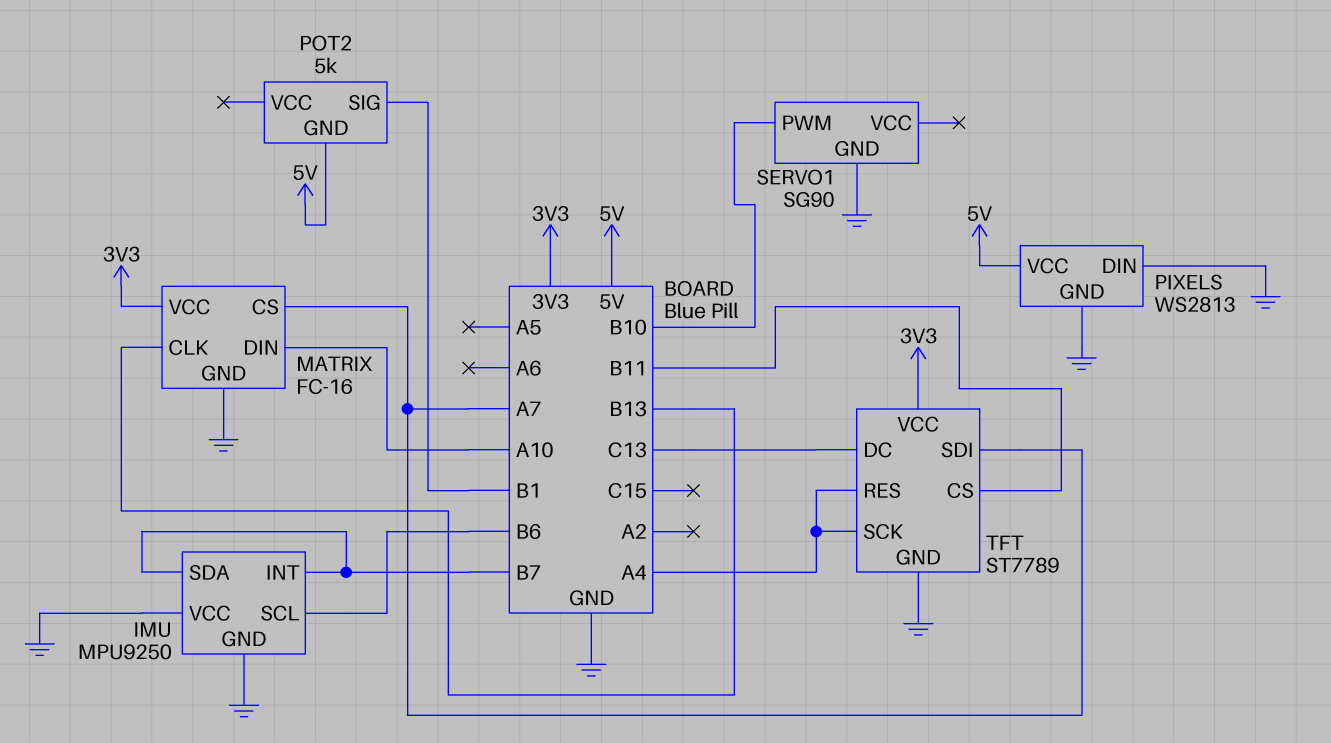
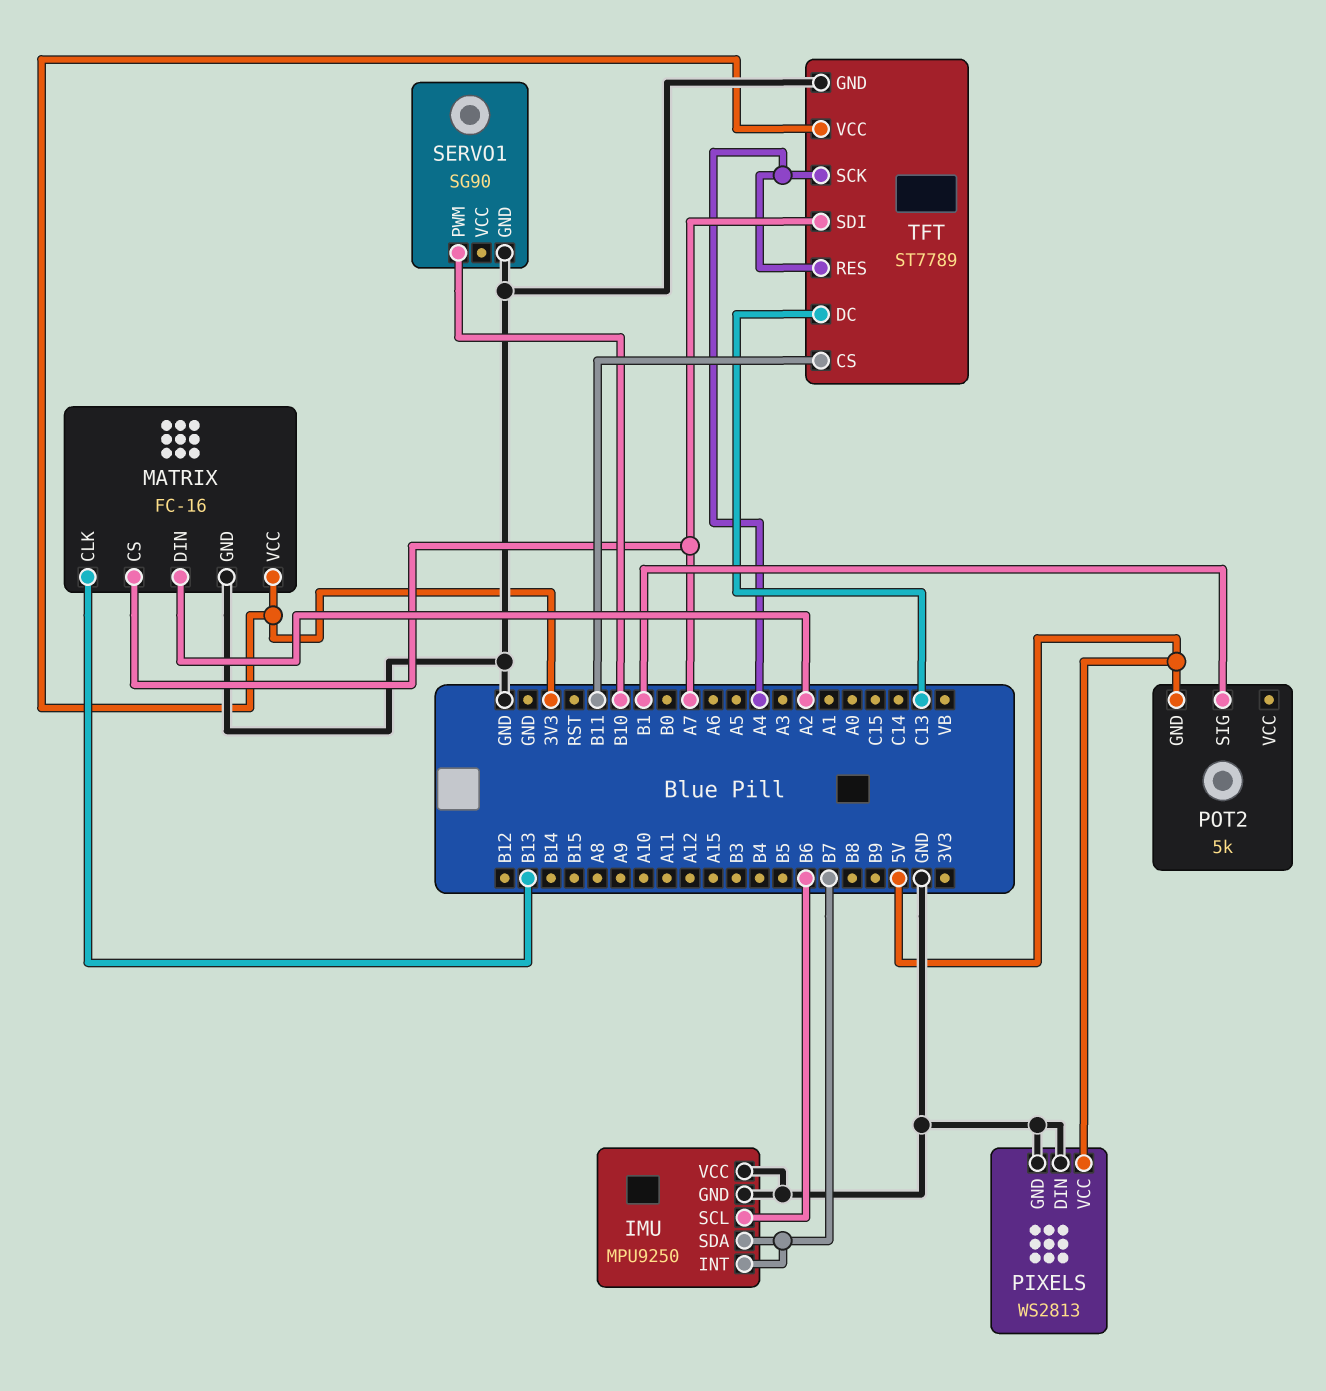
MATRIX pin DIN: A10 -> A2

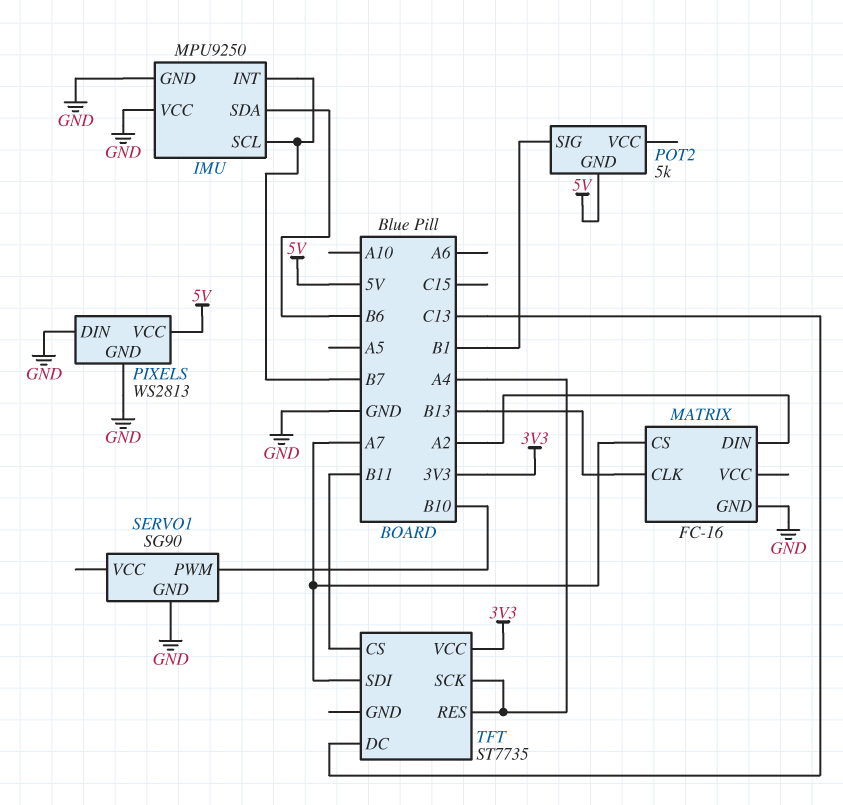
IMU pin SCL: B6 -> B7
IMU pin SDA: B7 -> B6
MATRIX pin VCC: 3V3 -> none
TFT: ST7789 -> ST7735
TFT pin GND: GND -> none

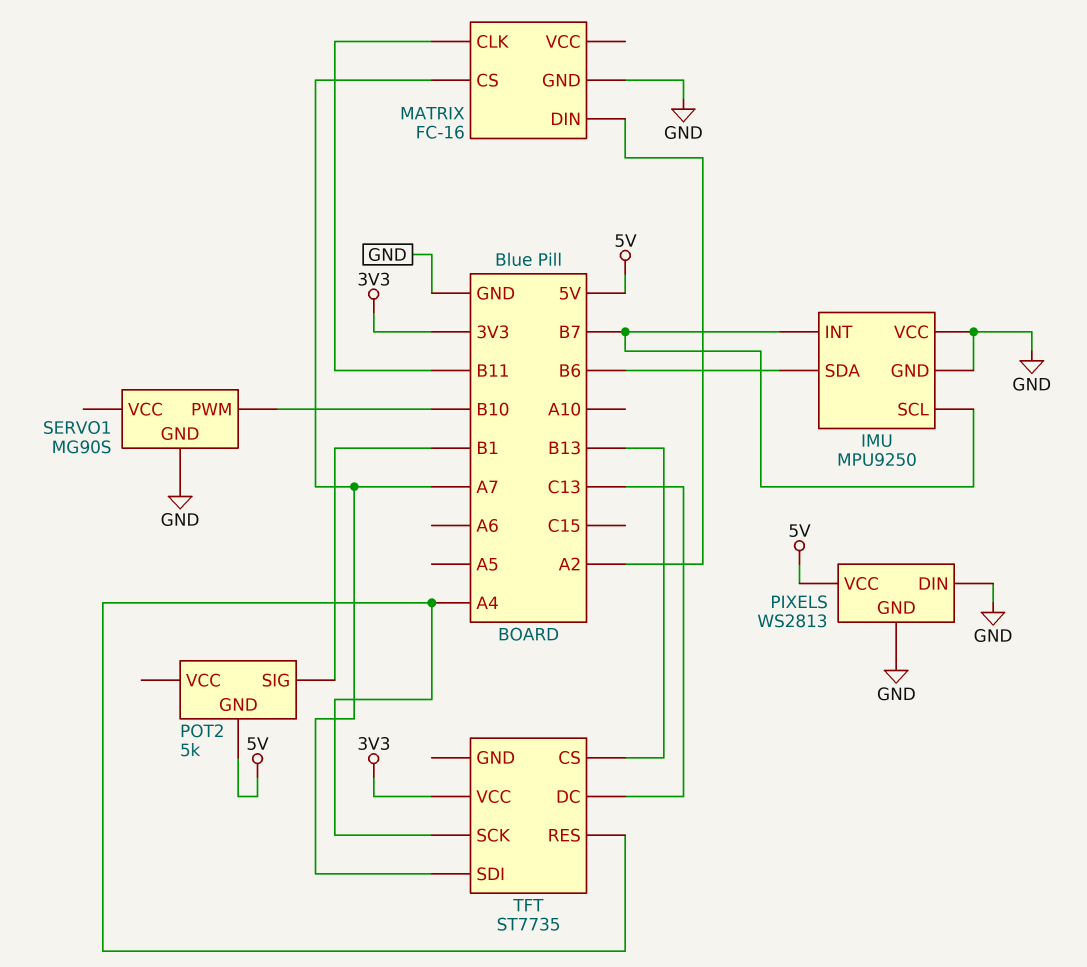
MATRIX pin CLK: B13 -> B11
SERVO1: SG90 -> MG90S
TFT pin CS: B11 -> B13

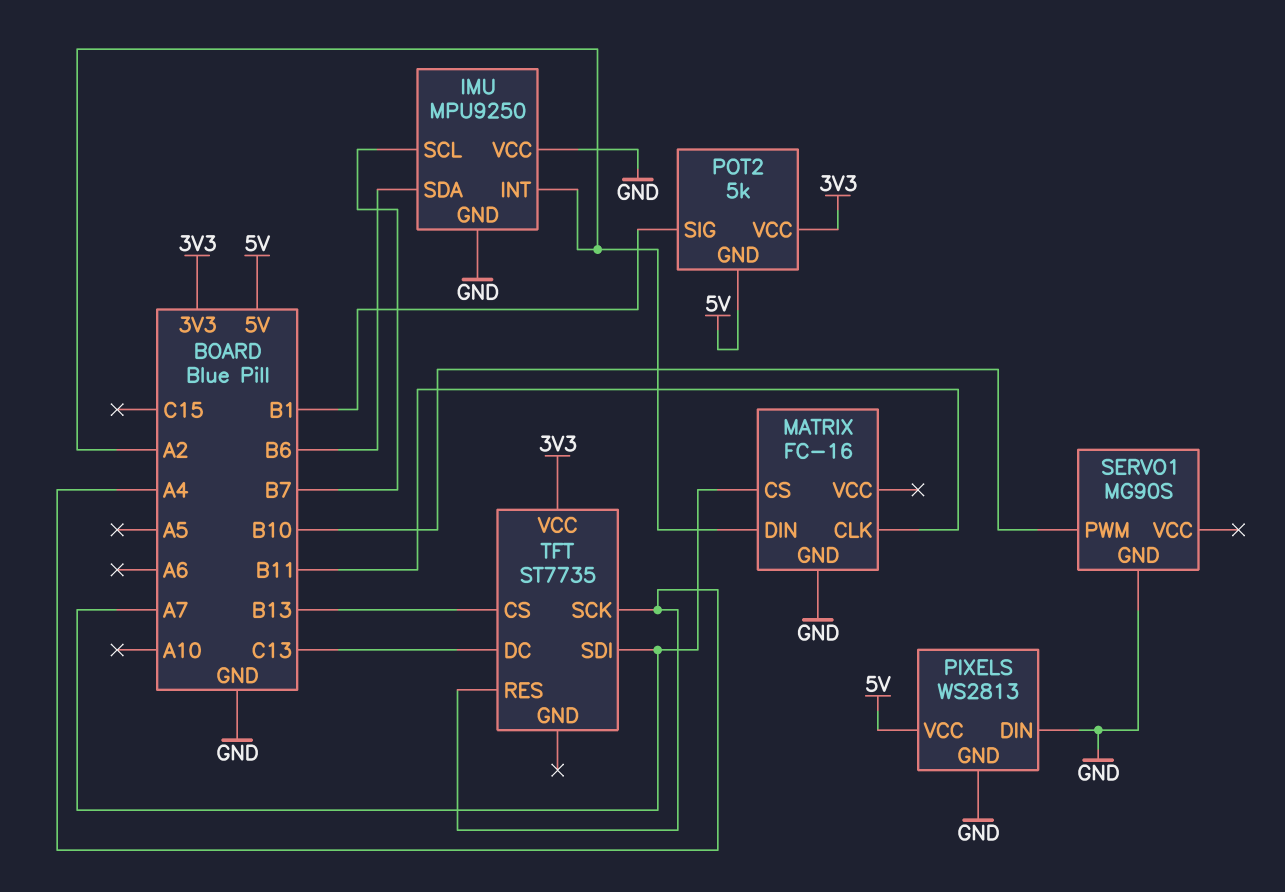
IMU pin INT: B7 -> A2
POT2 pin VCC: none -> 3V3

